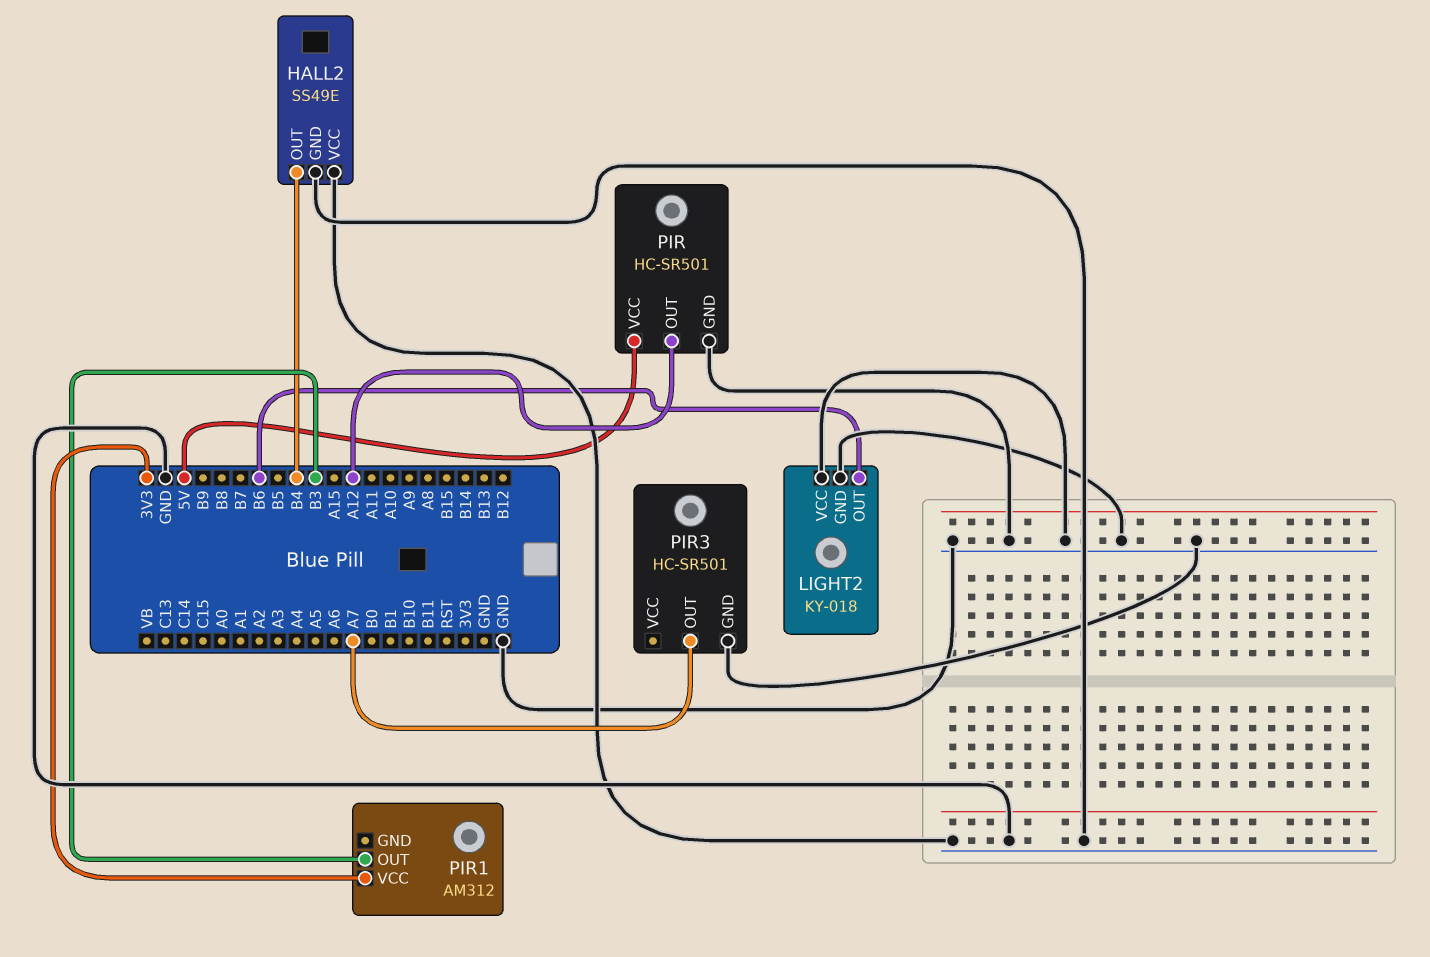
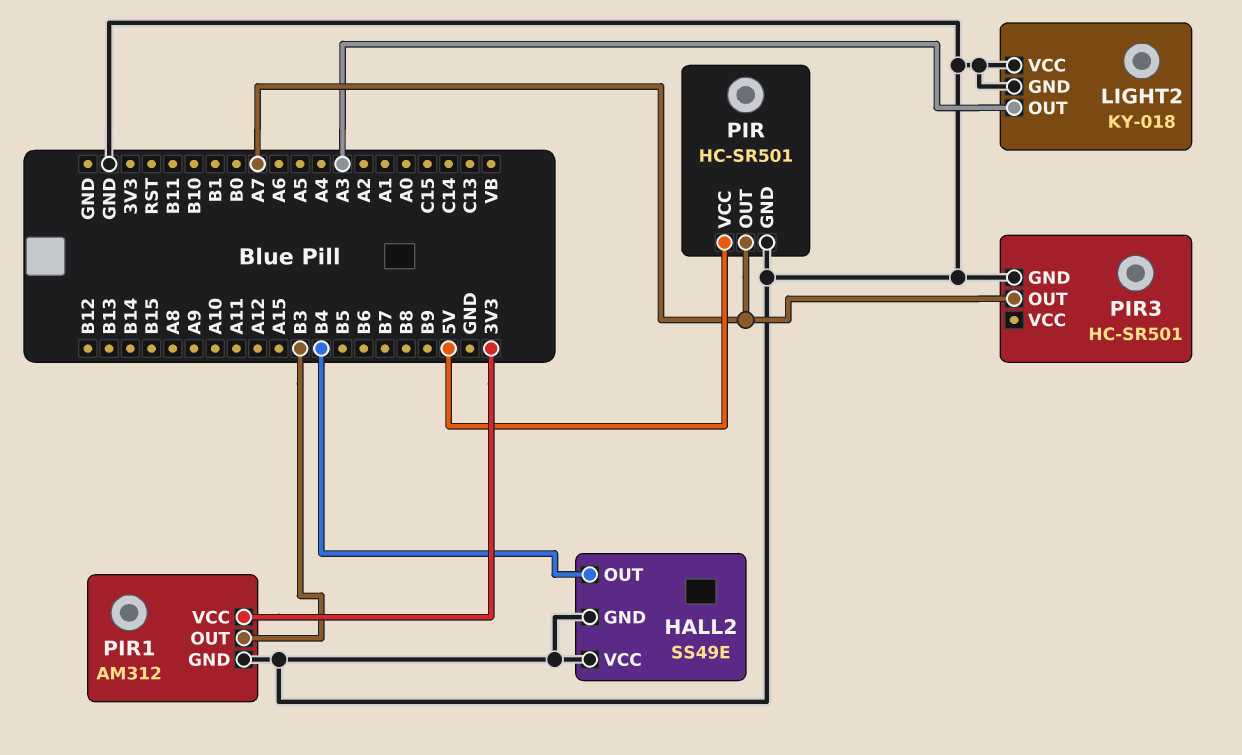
LIGHT2 pin OUT: B6 -> A3
PIR pin OUT: A12 -> A7
PIR1 pin GND: none -> GND

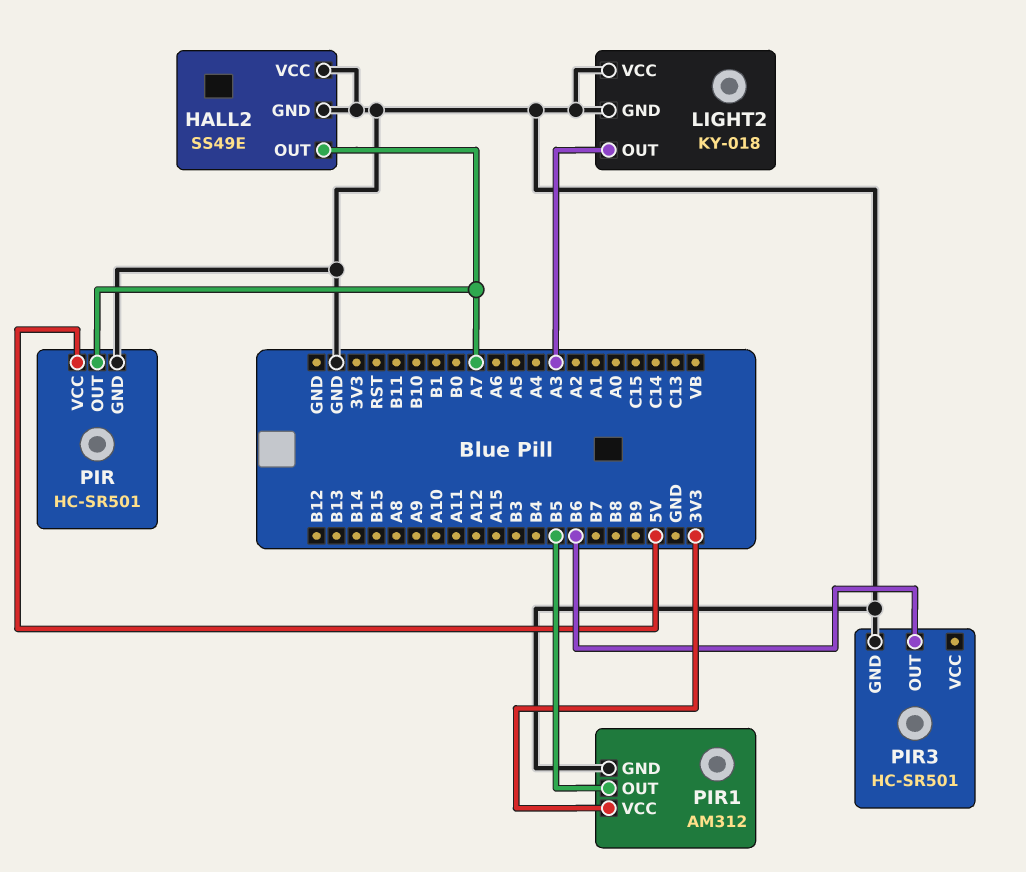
HALL2 pin OUT: B4 -> A7
PIR1 pin OUT: B3 -> B5
PIR3 pin OUT: A7 -> B6

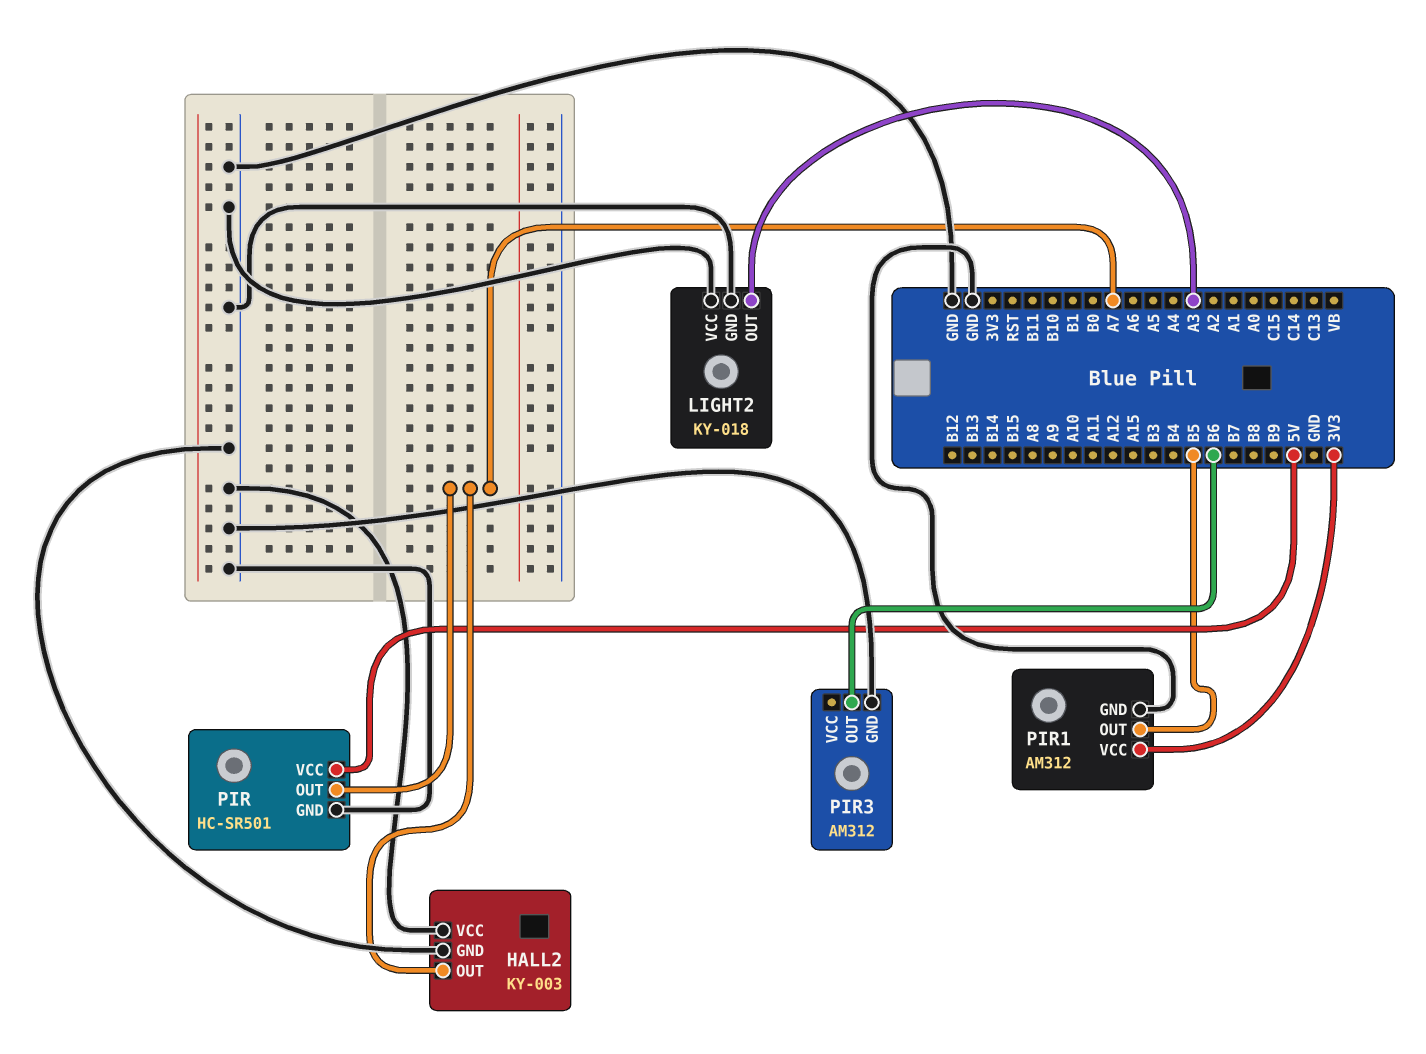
HALL2: SS49E -> KY-003
PIR3: HC-SR501 -> AM312

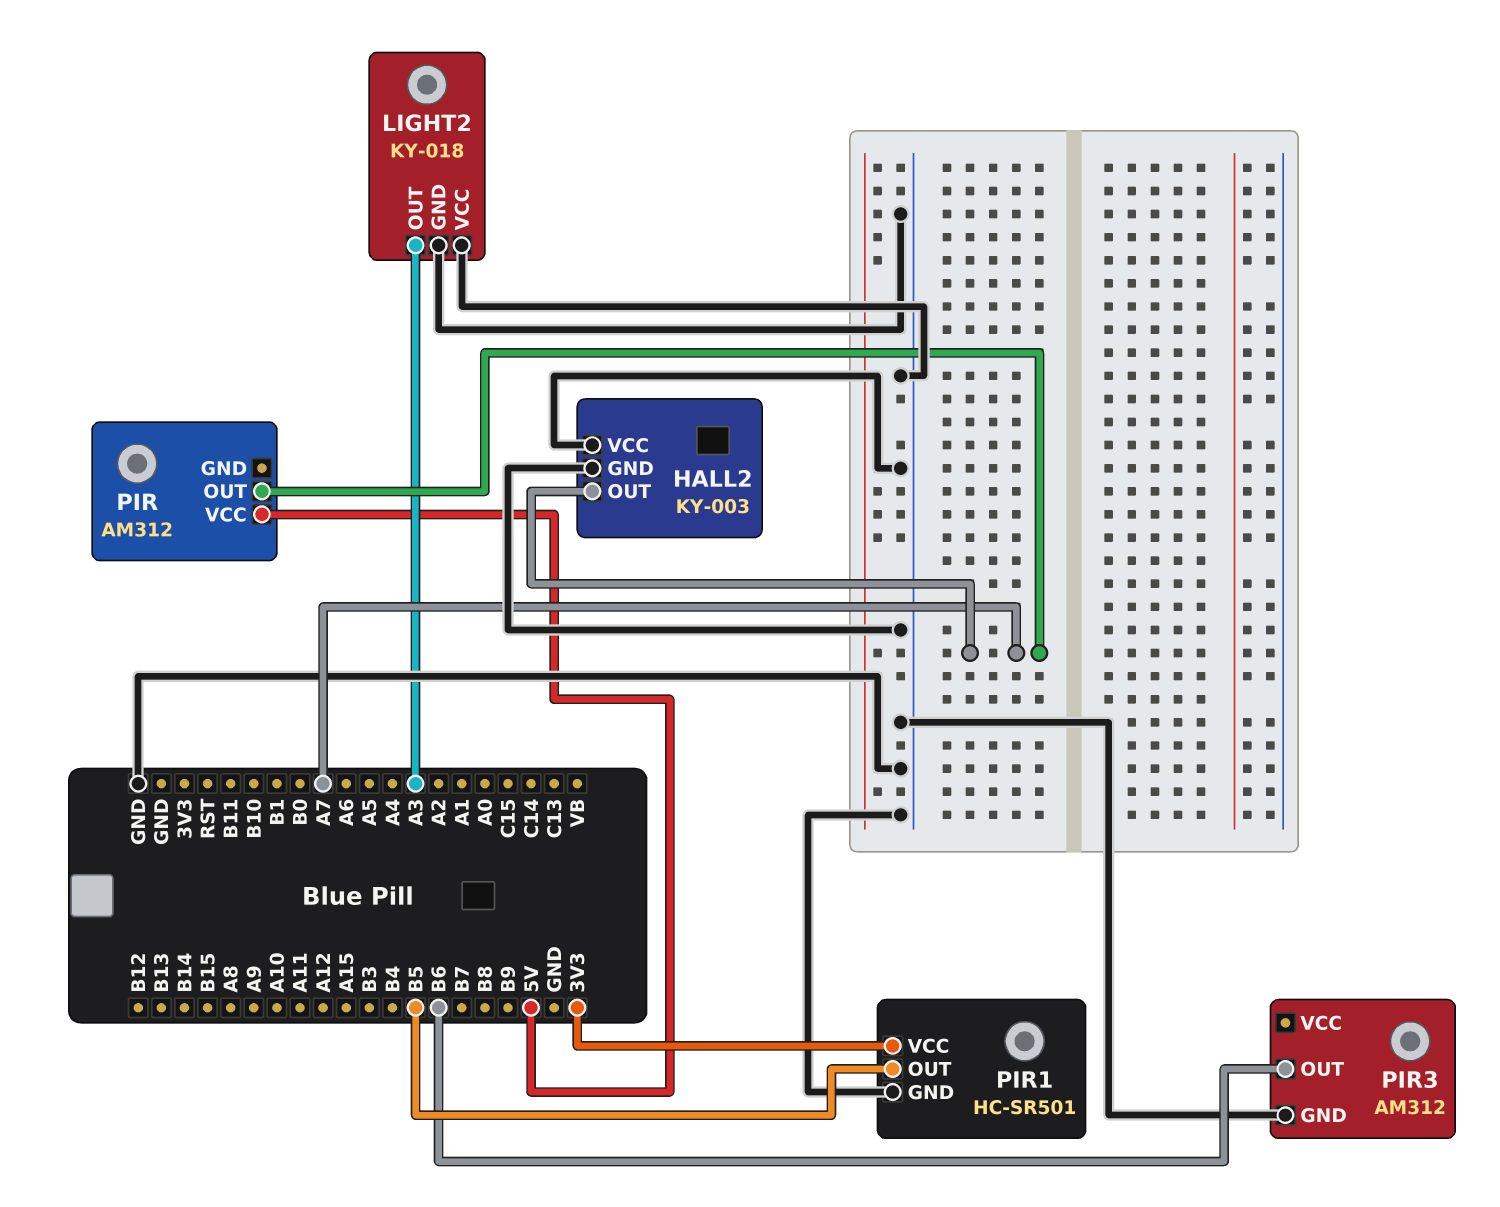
PIR: HC-SR501 -> AM312
PIR pin GND: GND -> none
PIR1: AM312 -> HC-SR501

